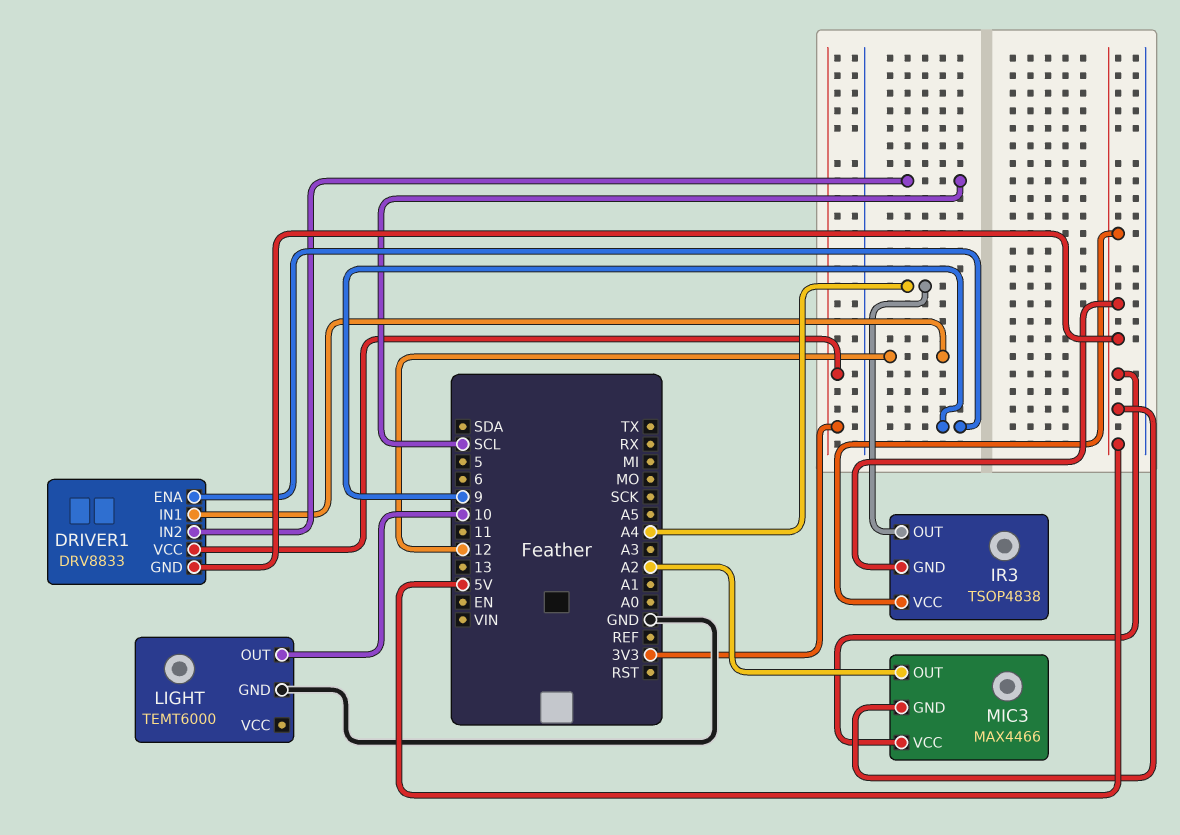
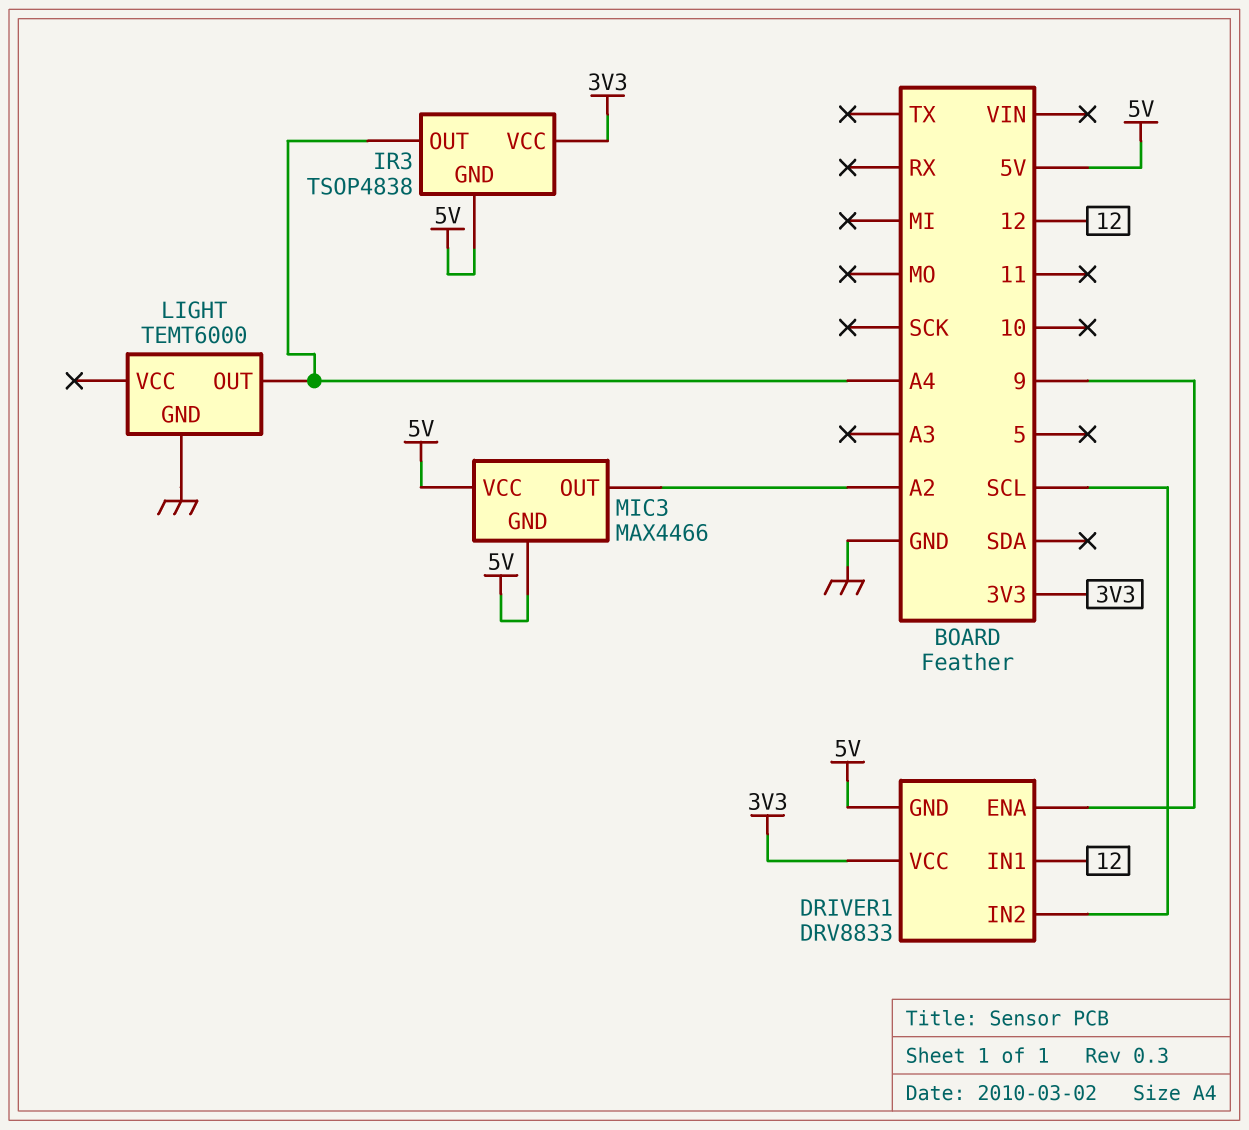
IR3 pin VCC: 5V -> 3V3
LIGHT pin OUT: 10 -> A4

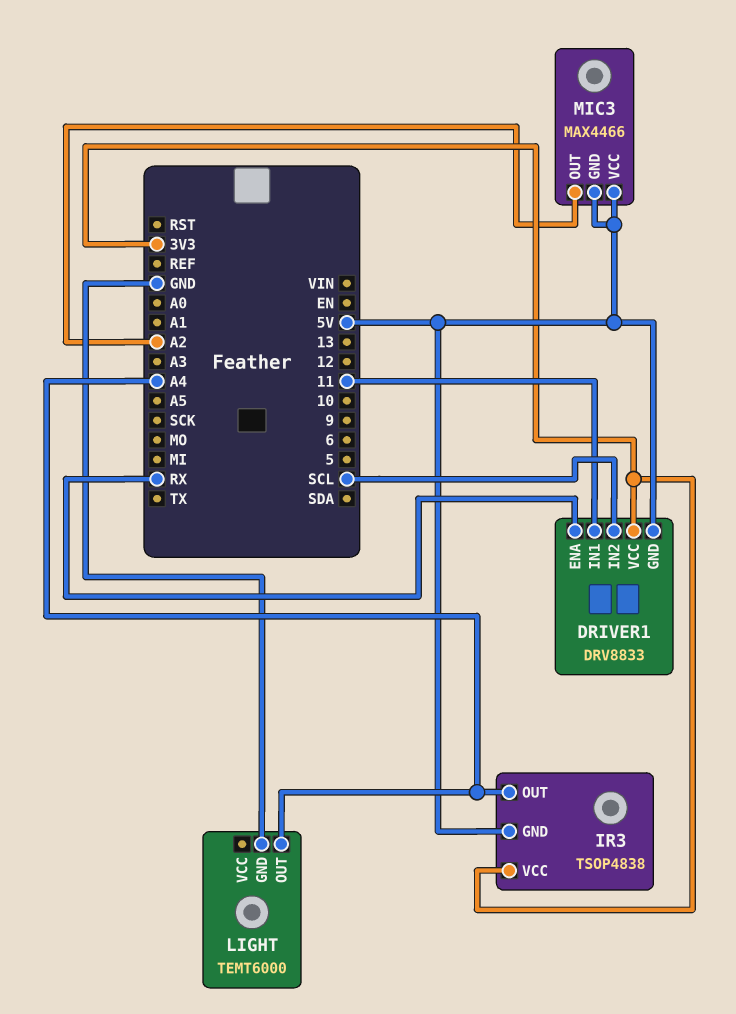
DRIVER1 pin ENA: 9 -> RX
DRIVER1 pin IN1: 12 -> 11

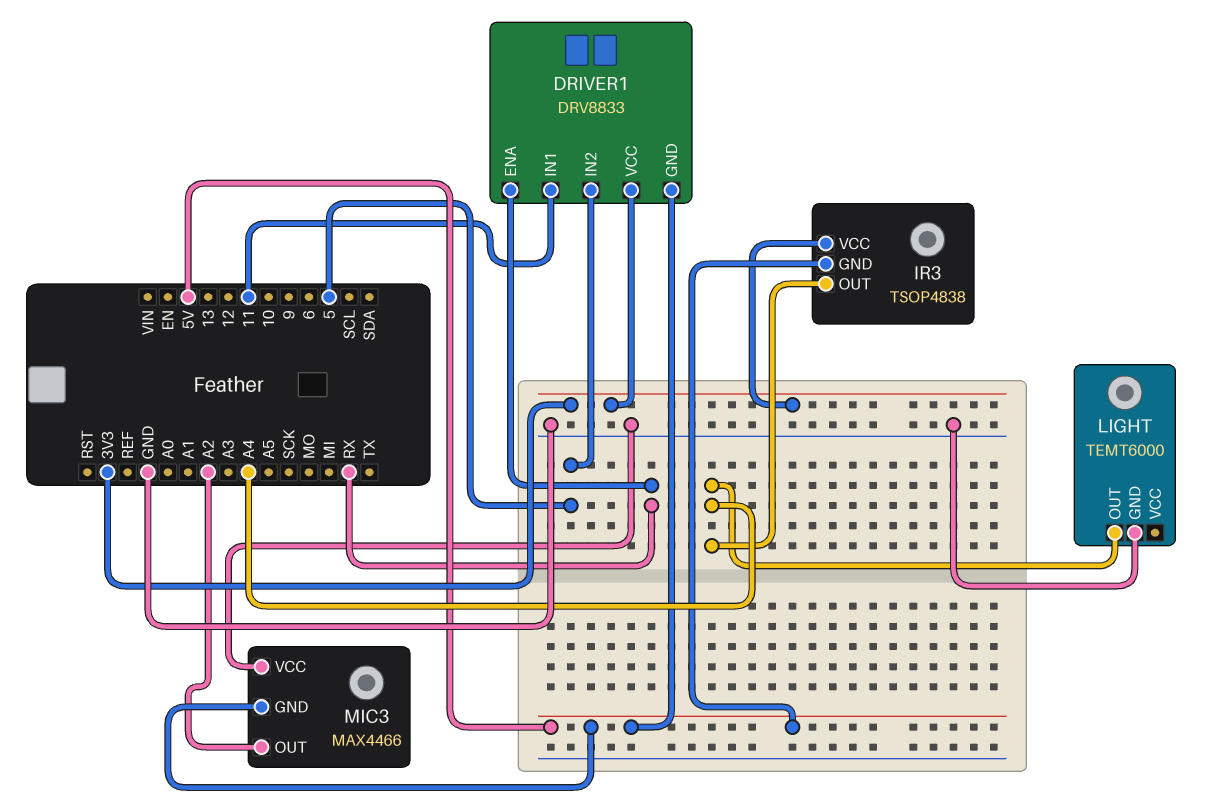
DRIVER1 pin IN2: SCL -> 5
MIC3 pin VCC: 5V -> GND

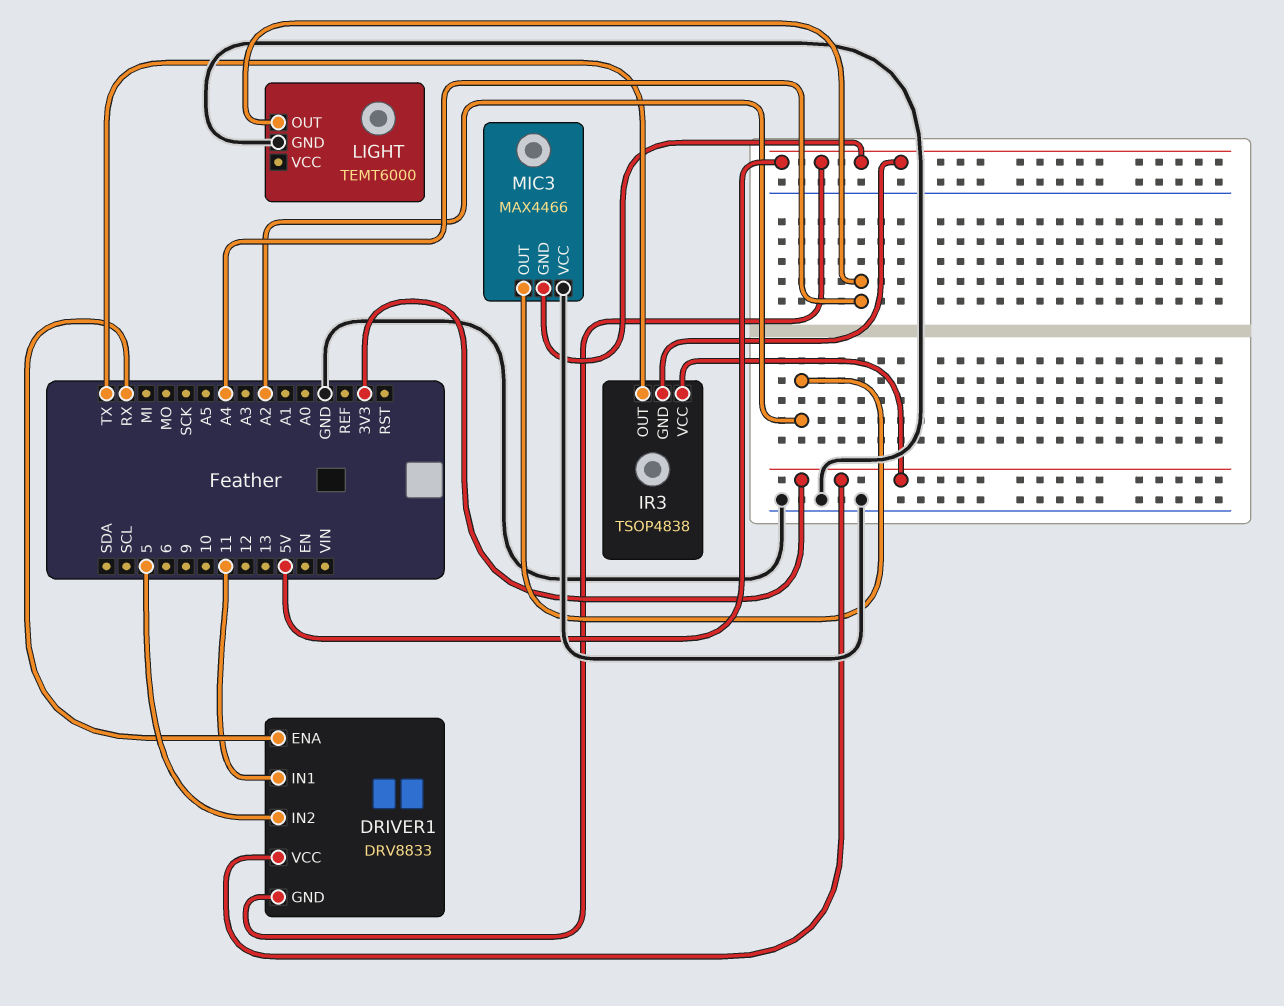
IR3 pin OUT: A4 -> TX

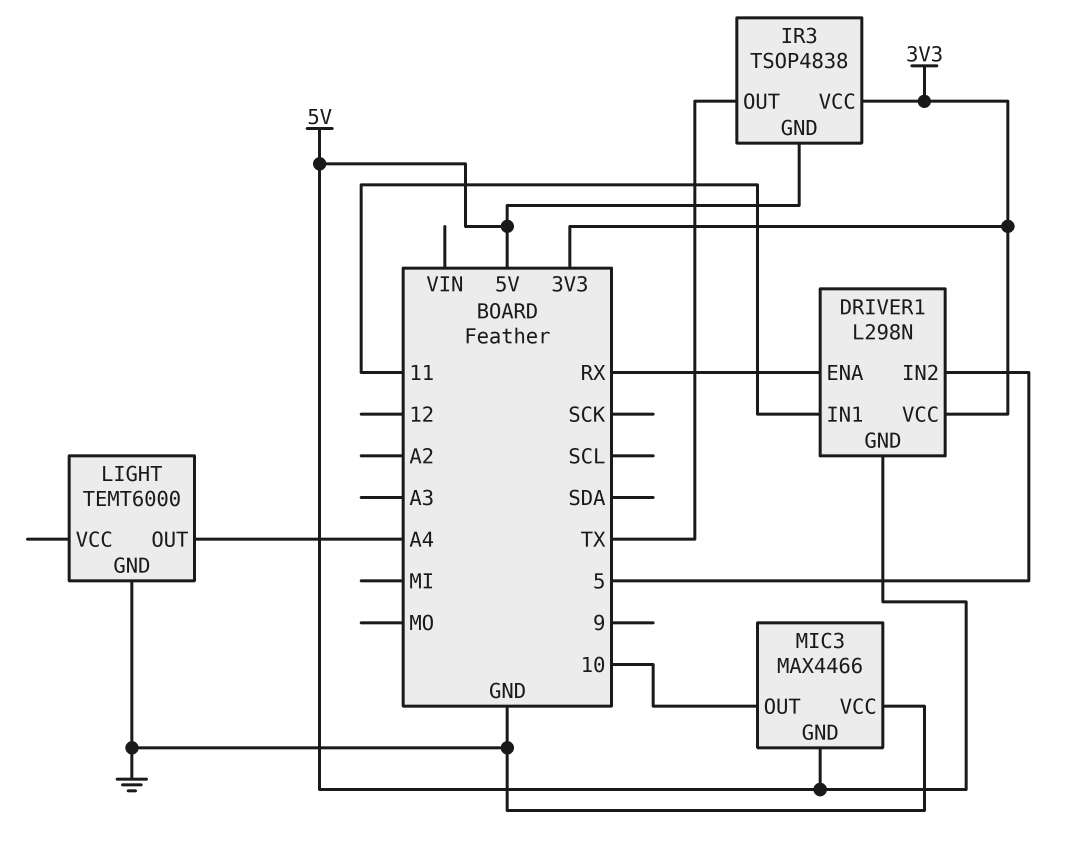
DRIVER1: DRV8833 -> L298N
MIC3 pin OUT: A2 -> 10

